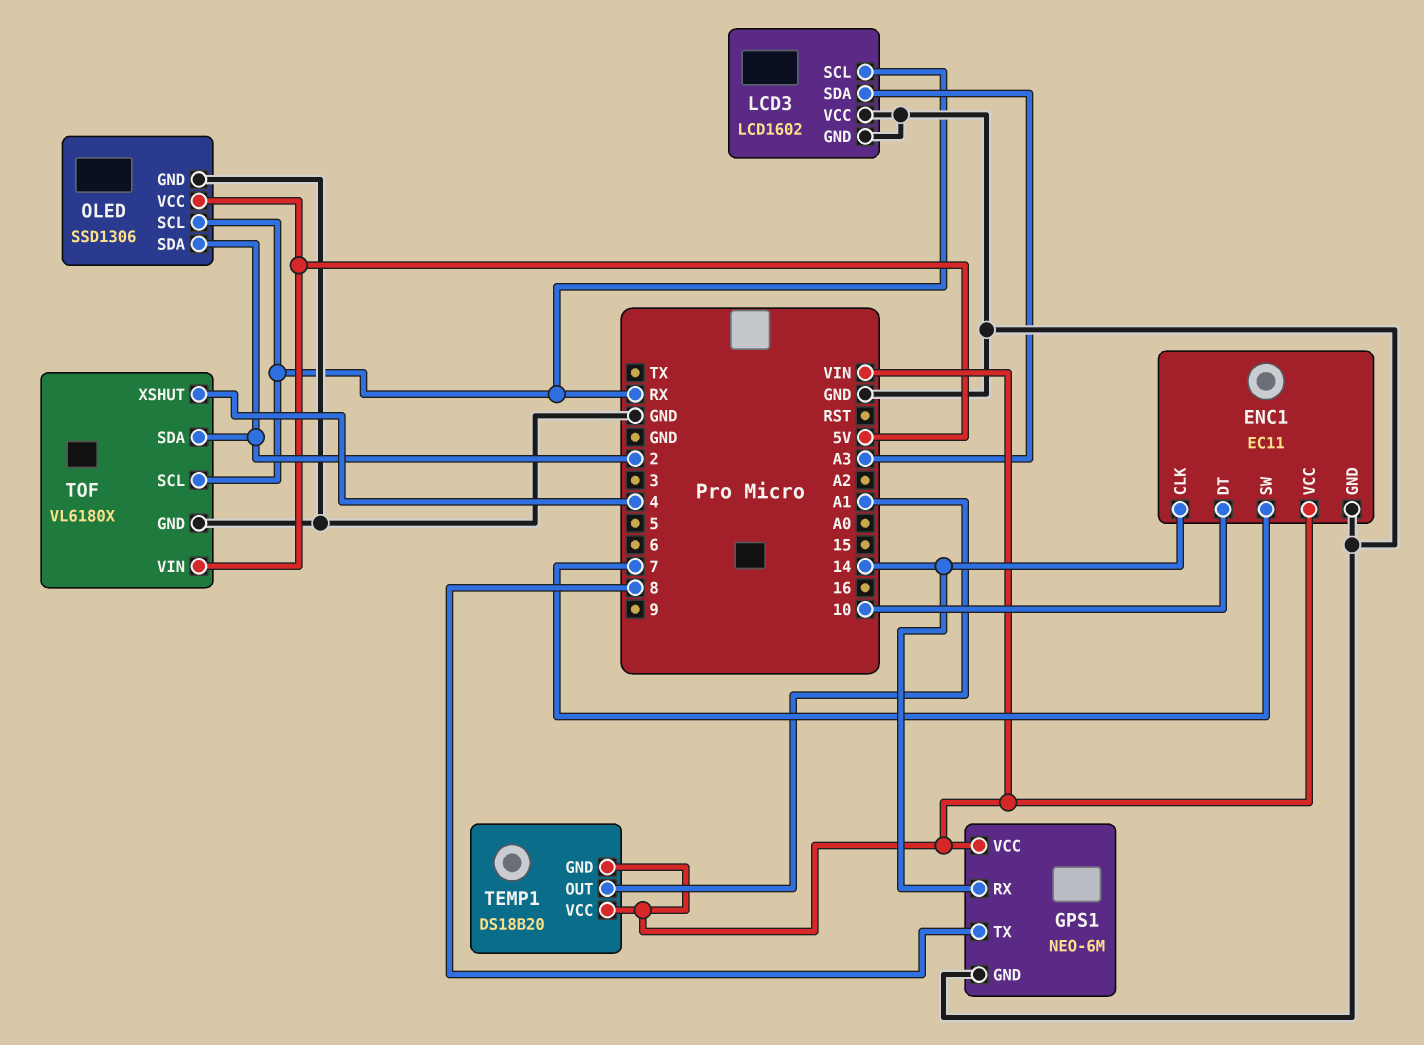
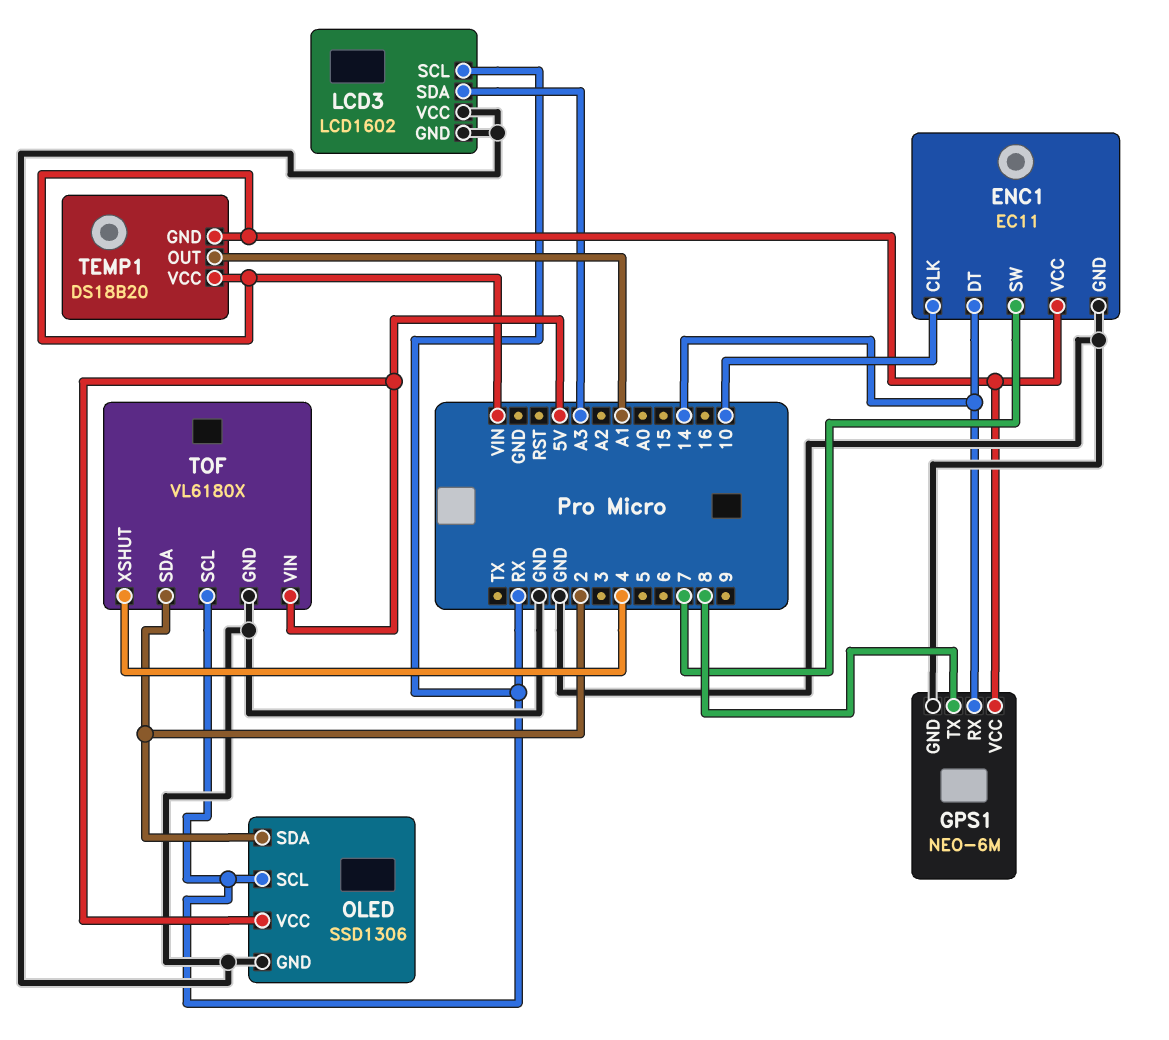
ENC1 pin CLK: 14 -> 10
ENC1 pin DT: 10 -> 14

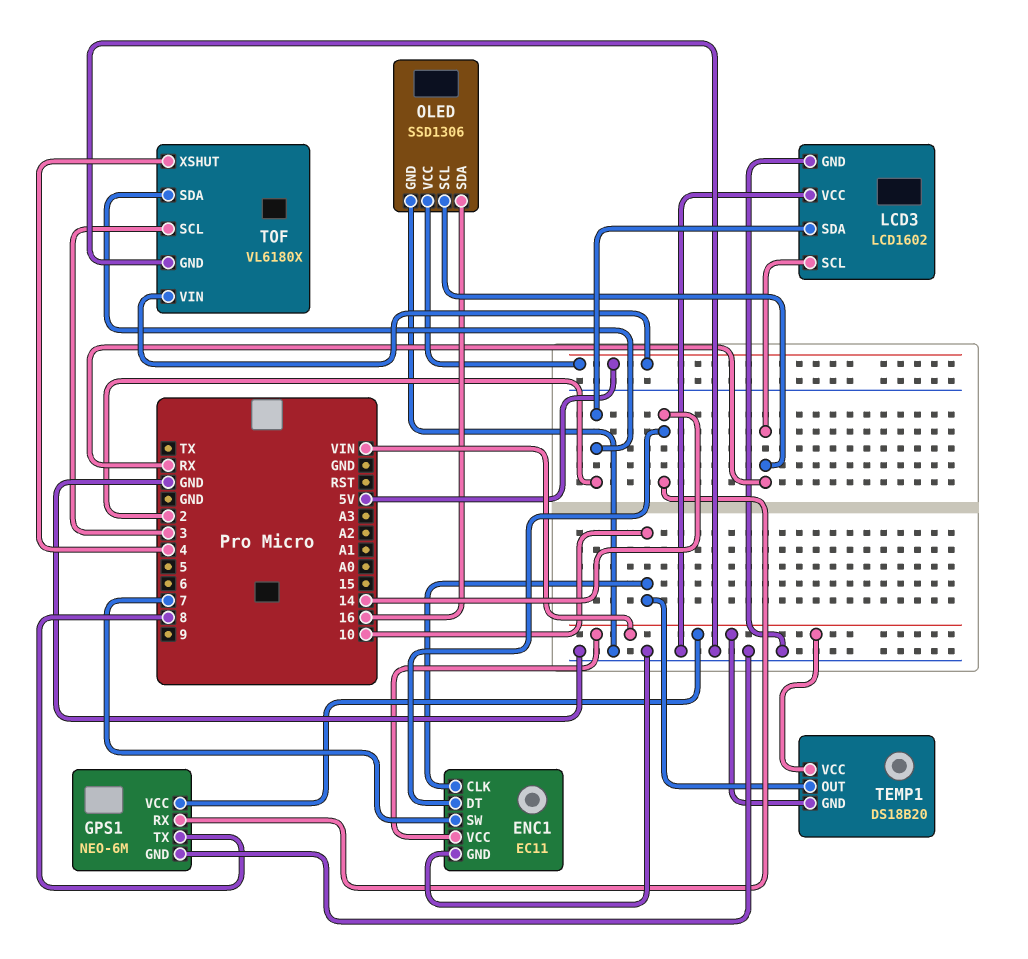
LCD3 pin SDA: A3 -> 2
OLED pin SDA: 2 -> 16
TEMP1 pin OUT: A1 -> 10
TOF pin SCL: RX -> 3

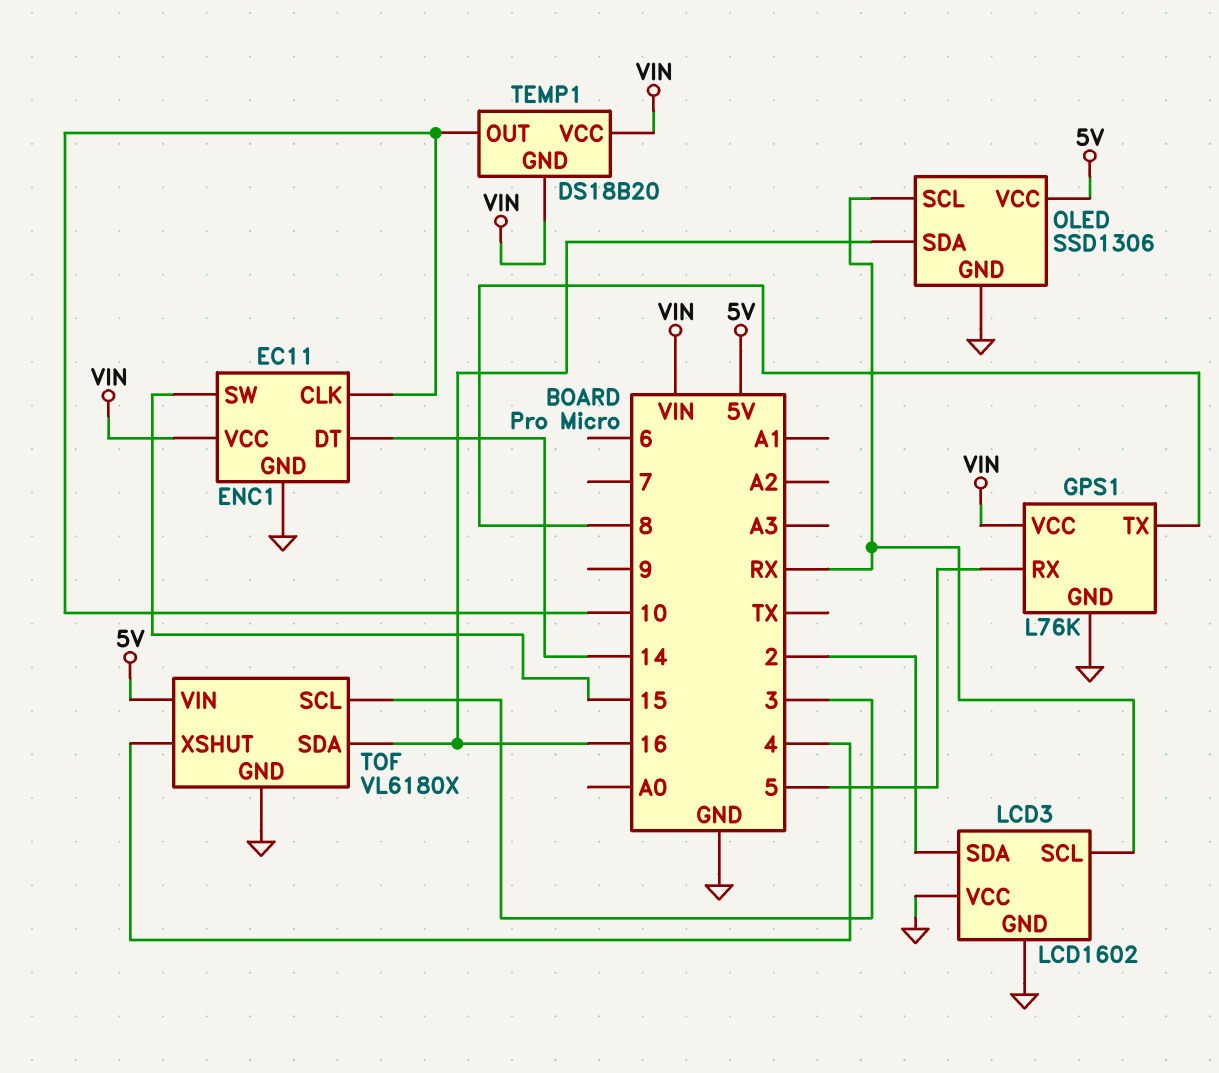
ENC1 pin SW: 7 -> 15
GPS1: NEO-6M -> L76K
GPS1 pin RX: 14 -> 5
TOF pin SDA: 2 -> 16

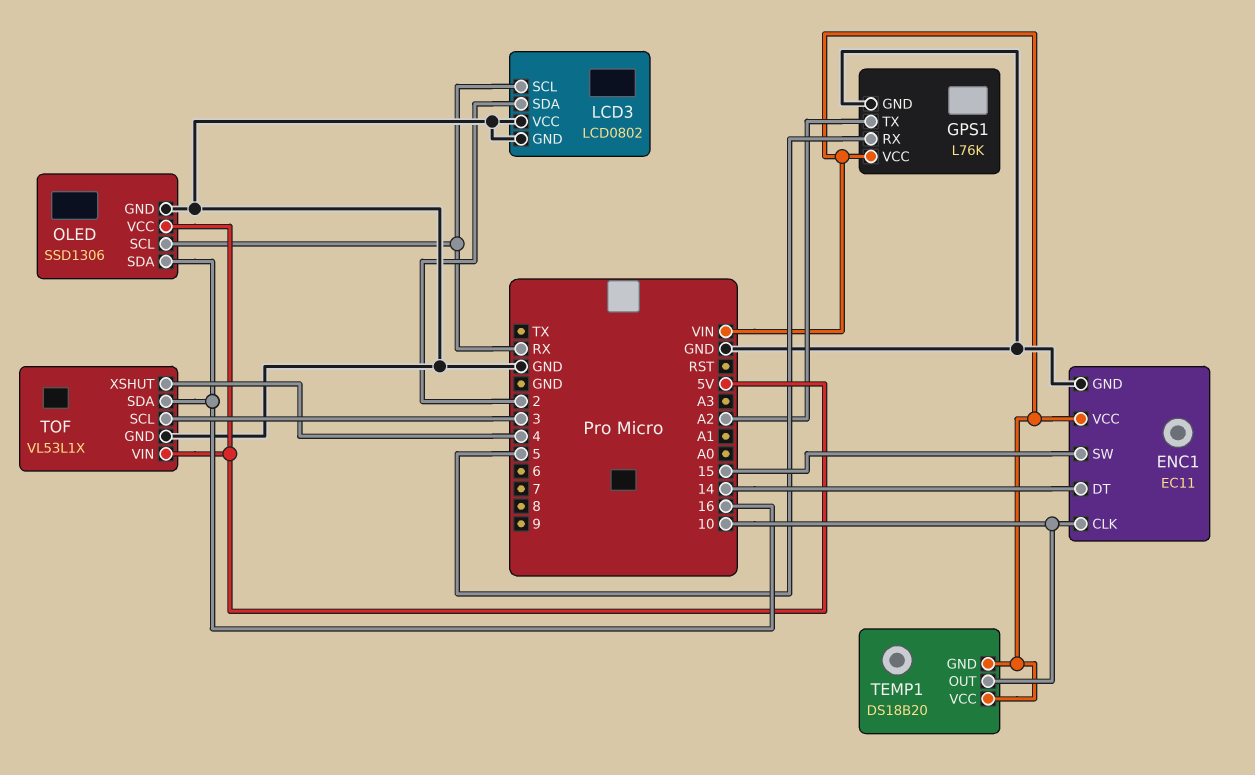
GPS1 pin TX: 8 -> A2
LCD3: LCD1602 -> LCD0802
TOF: VL6180X -> VL53L1X

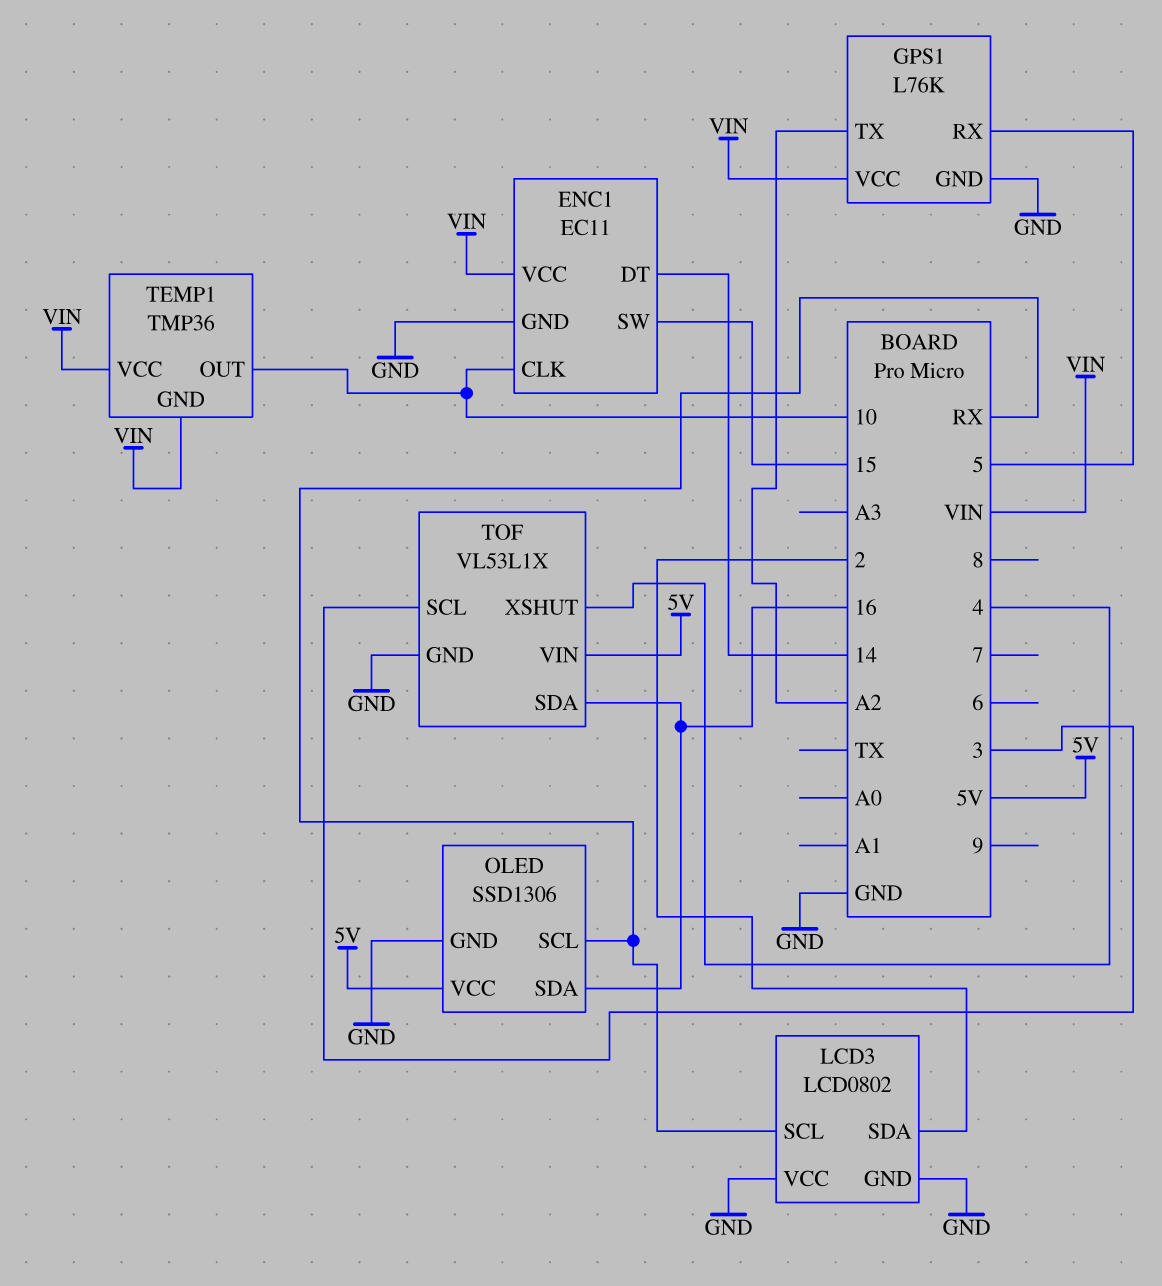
TEMP1: DS18B20 -> TMP36

